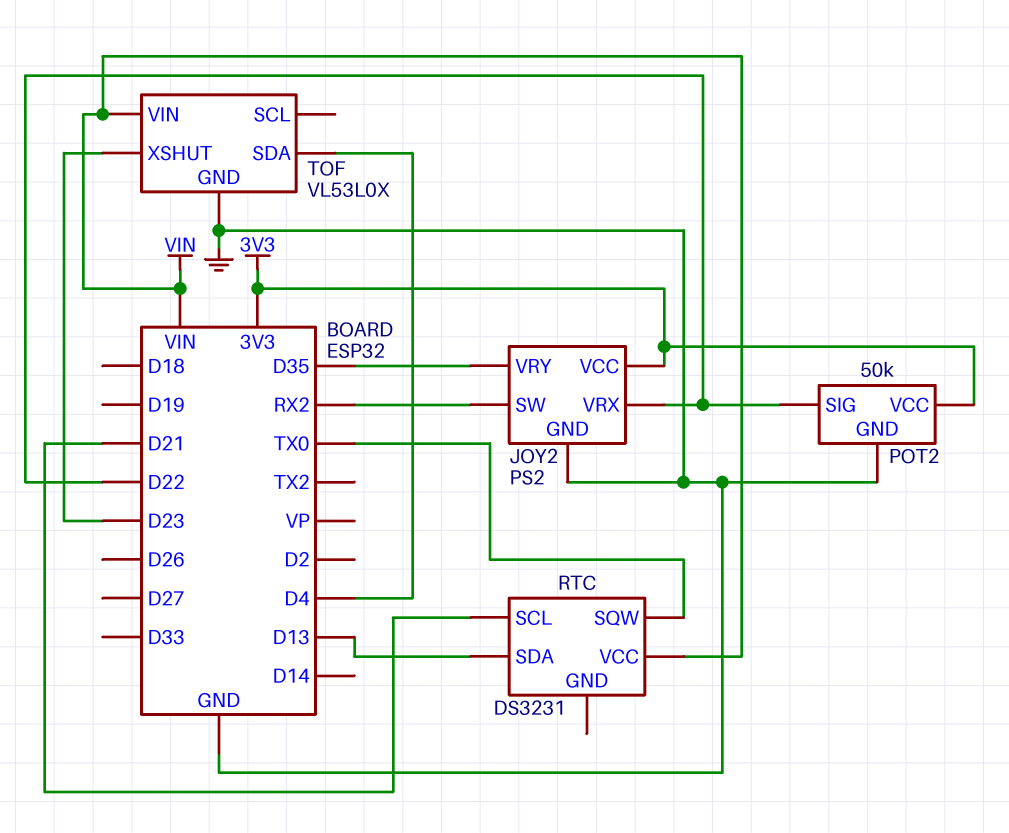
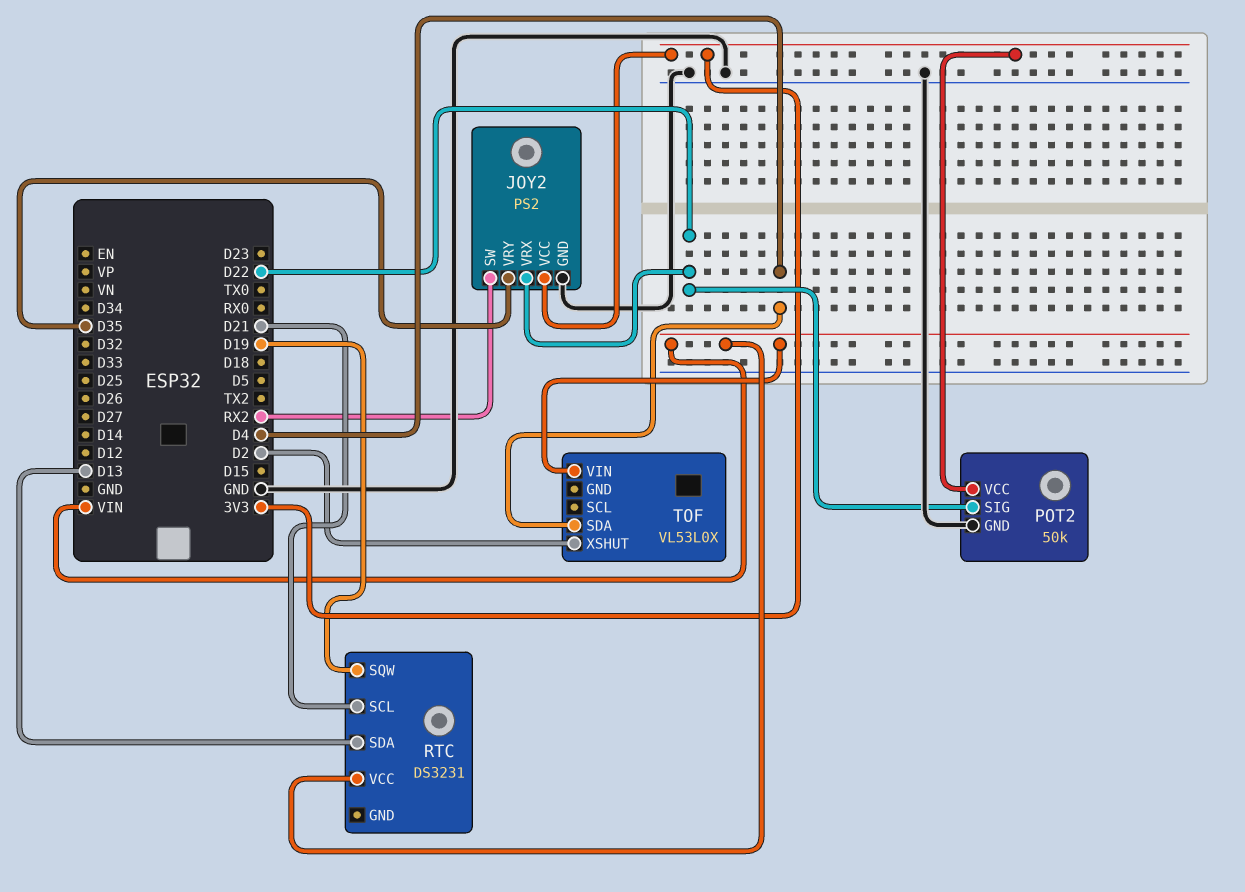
RTC pin SQW: TX0 -> D19
TOF pin GND: GND -> none
TOF pin XSHUT: D23 -> D2

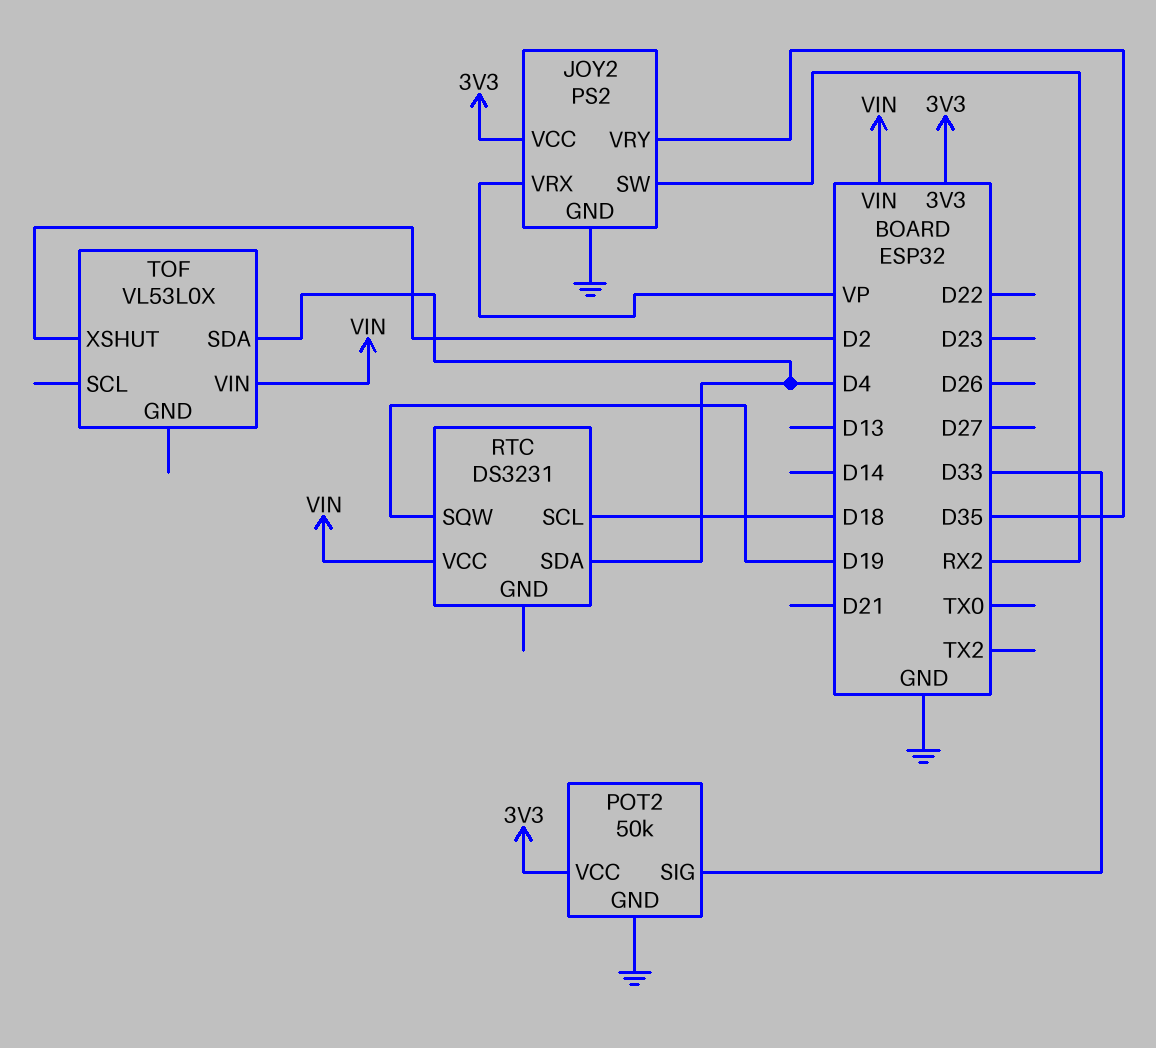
JOY2 pin VRX: D22 -> VP
POT2 pin SIG: D22 -> D33
RTC pin SCL: D21 -> D18
RTC pin SDA: D13 -> D4

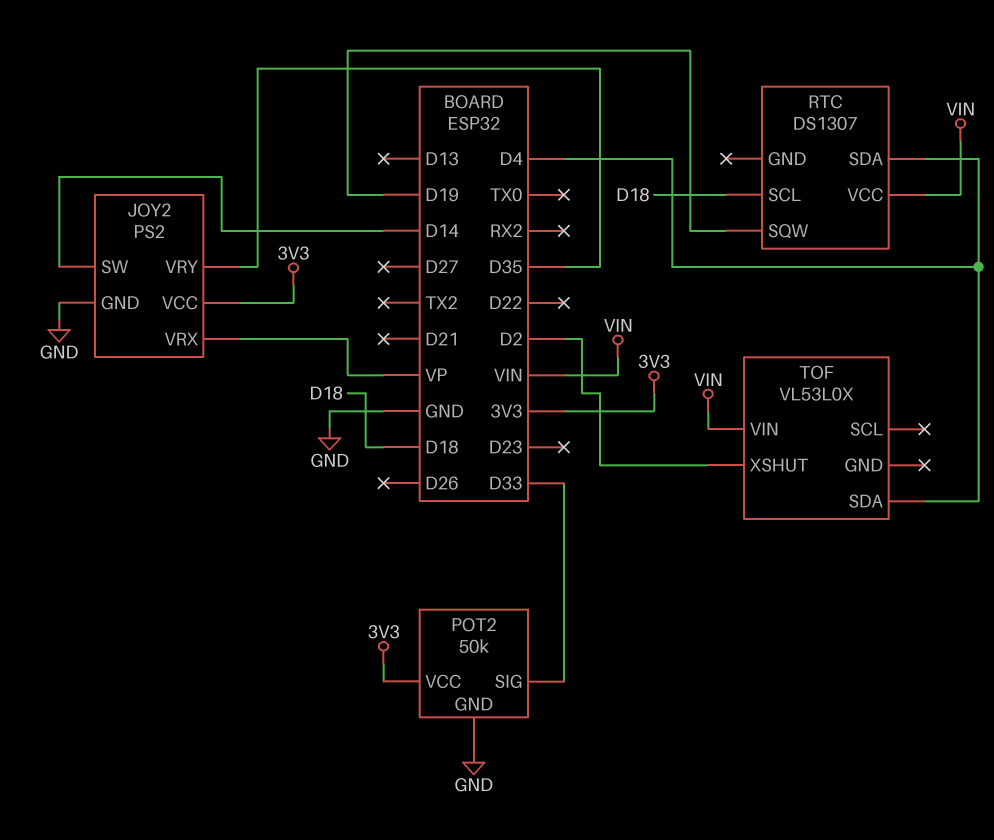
JOY2 pin SW: RX2 -> D14
RTC: DS3231 -> DS1307

